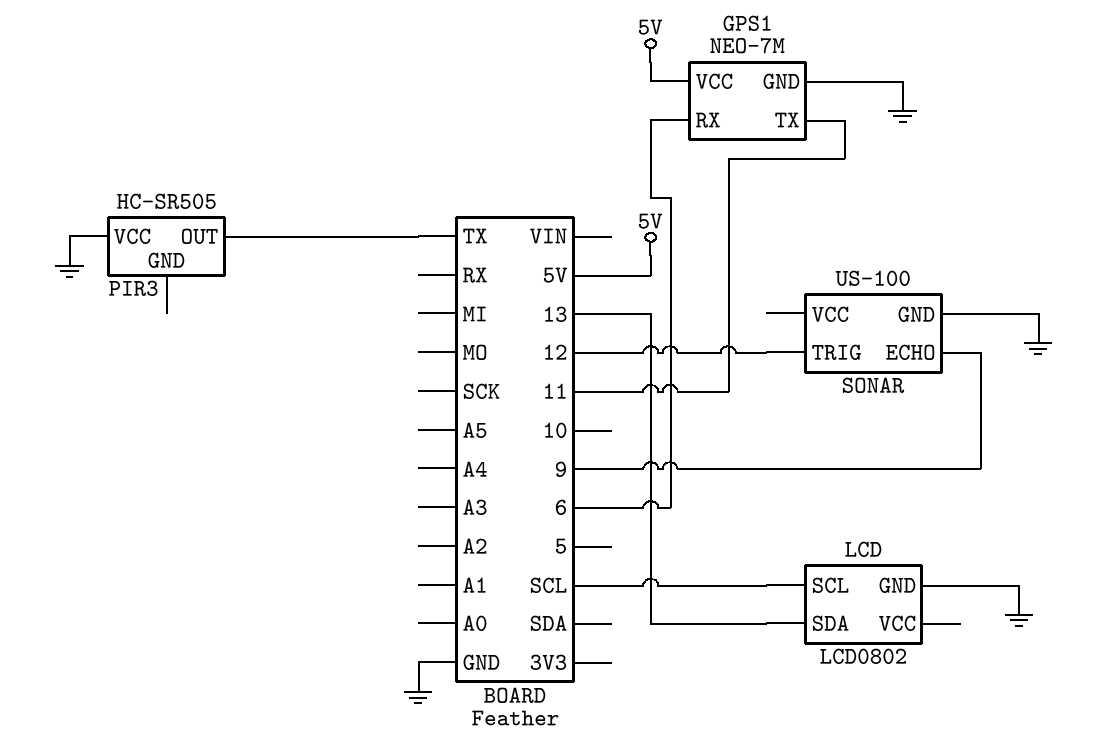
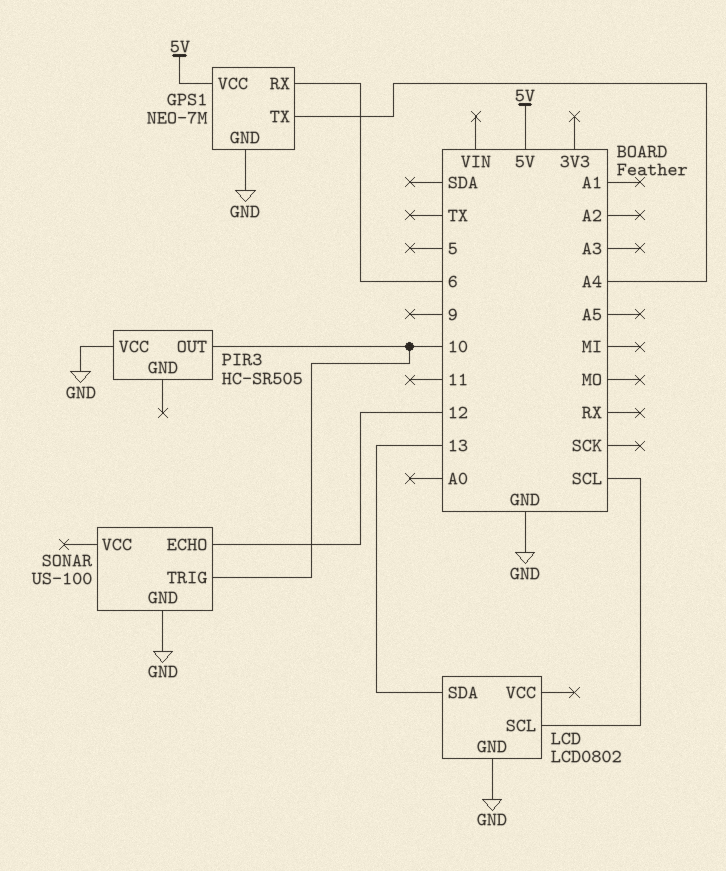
GPS1 pin TX: 11 -> A4
PIR3 pin OUT: TX -> 10
SONAR pin ECHO: 9 -> 12
SONAR pin TRIG: 12 -> 10

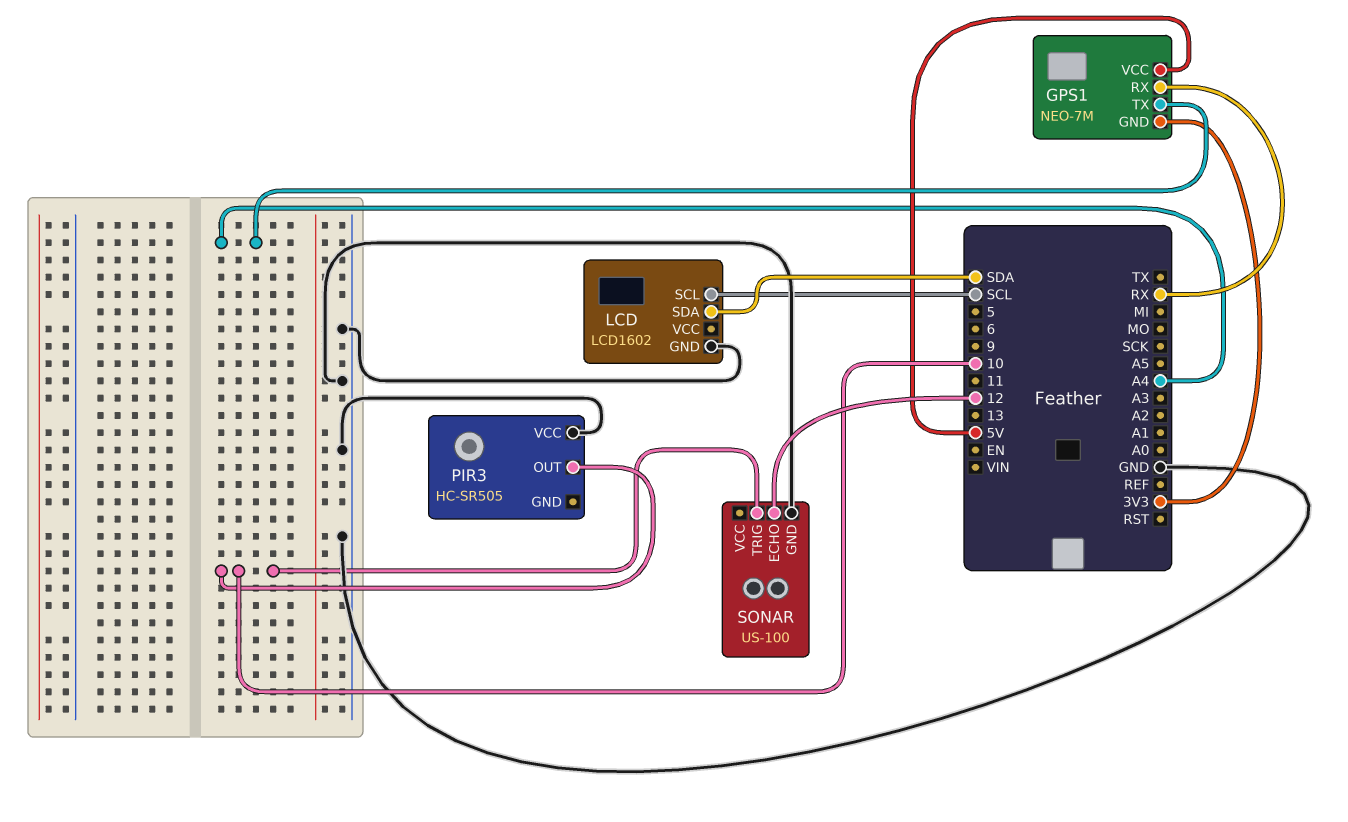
GPS1 pin GND: GND -> 3V3
GPS1 pin RX: 6 -> RX
LCD: LCD0802 -> LCD1602
LCD pin SDA: 13 -> SDA

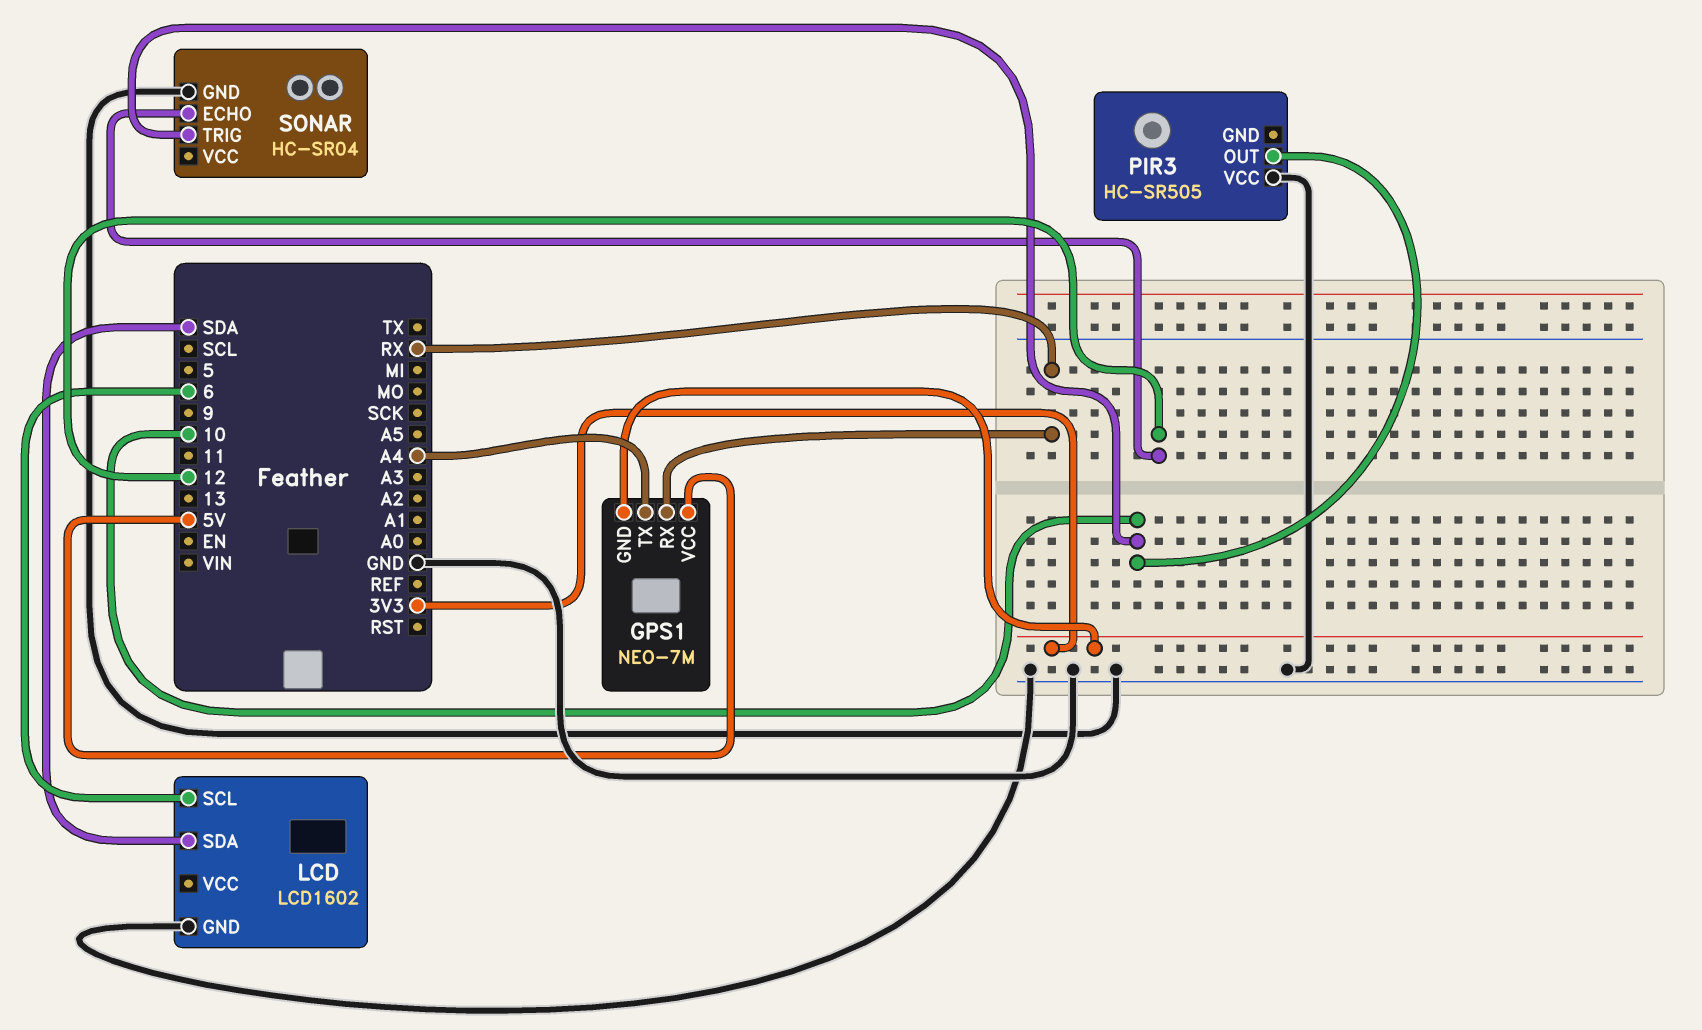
LCD pin SCL: SCL -> 6
SONAR: US-100 -> HC-SR04

